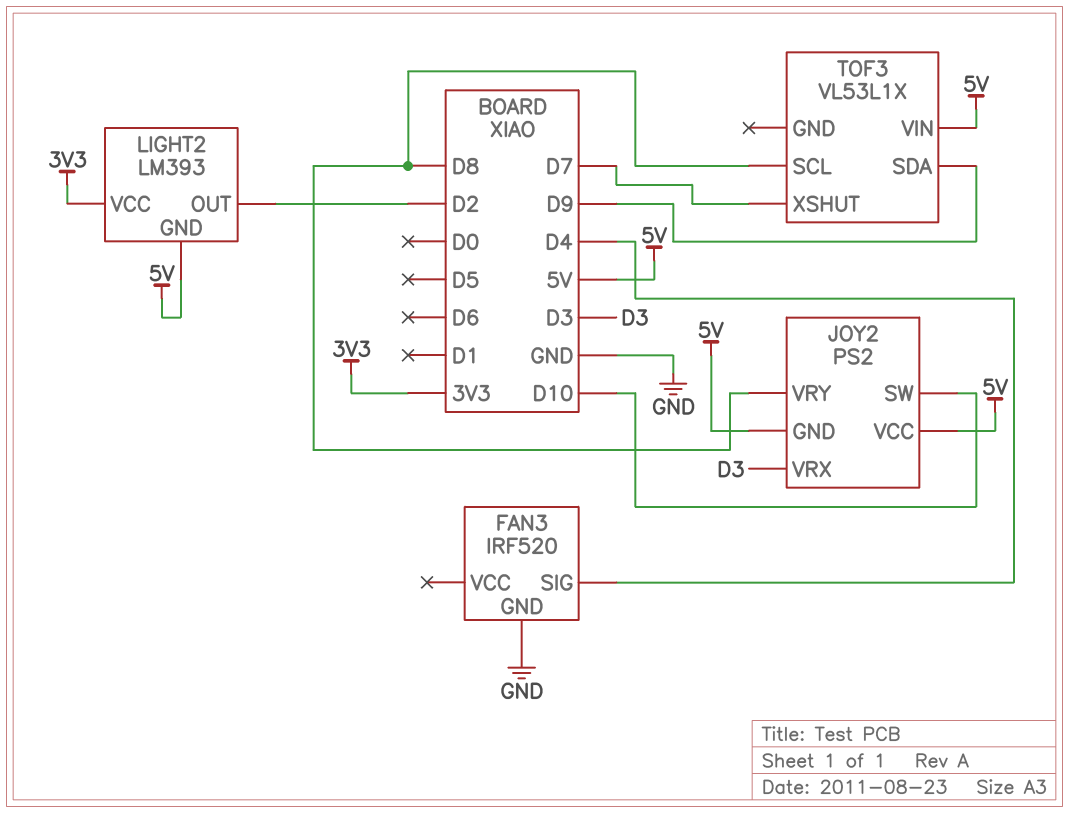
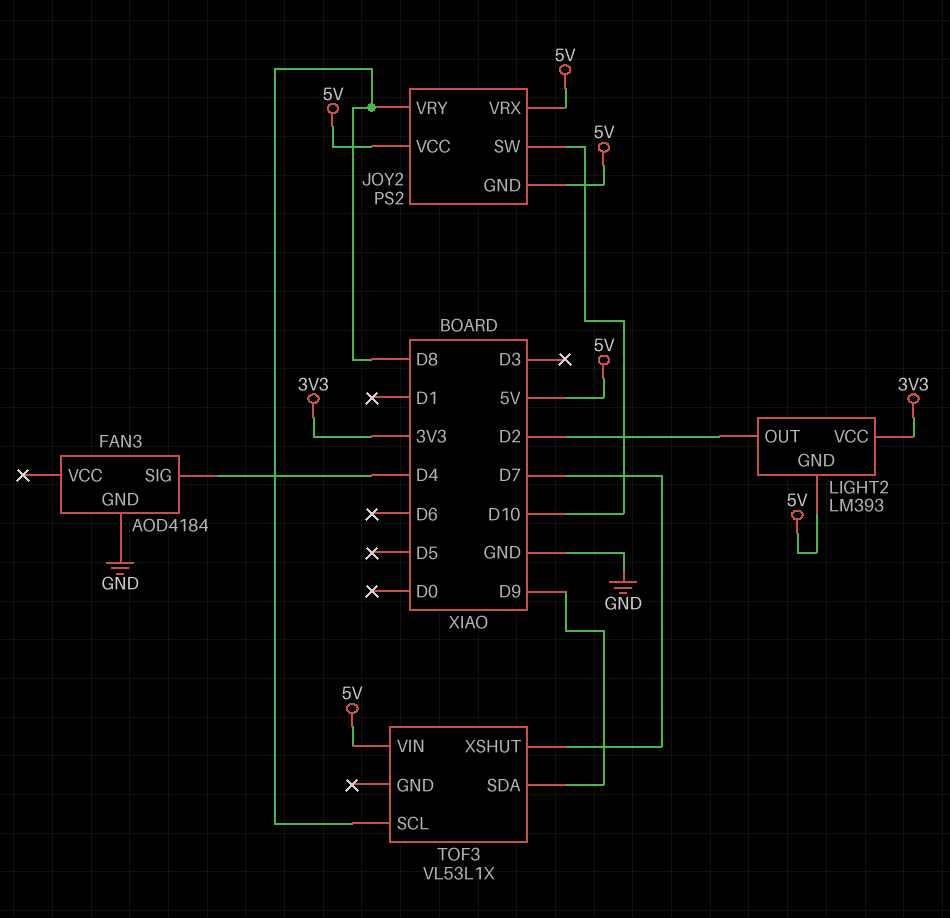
FAN3: IRF520 -> AOD4184
JOY2 pin VRX: D3 -> 5V

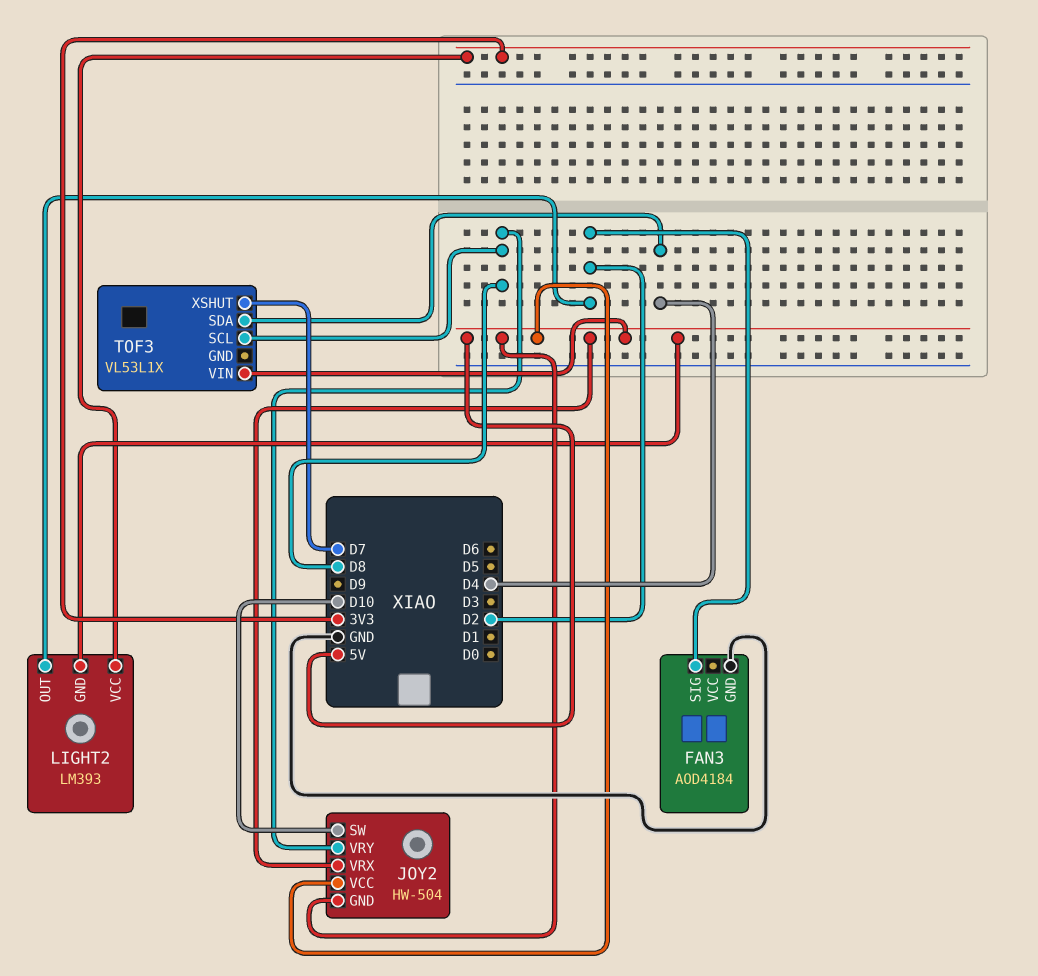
FAN3 pin SIG: D4 -> D2
JOY2: PS2 -> HW-504
TOF3 pin SDA: D9 -> D4

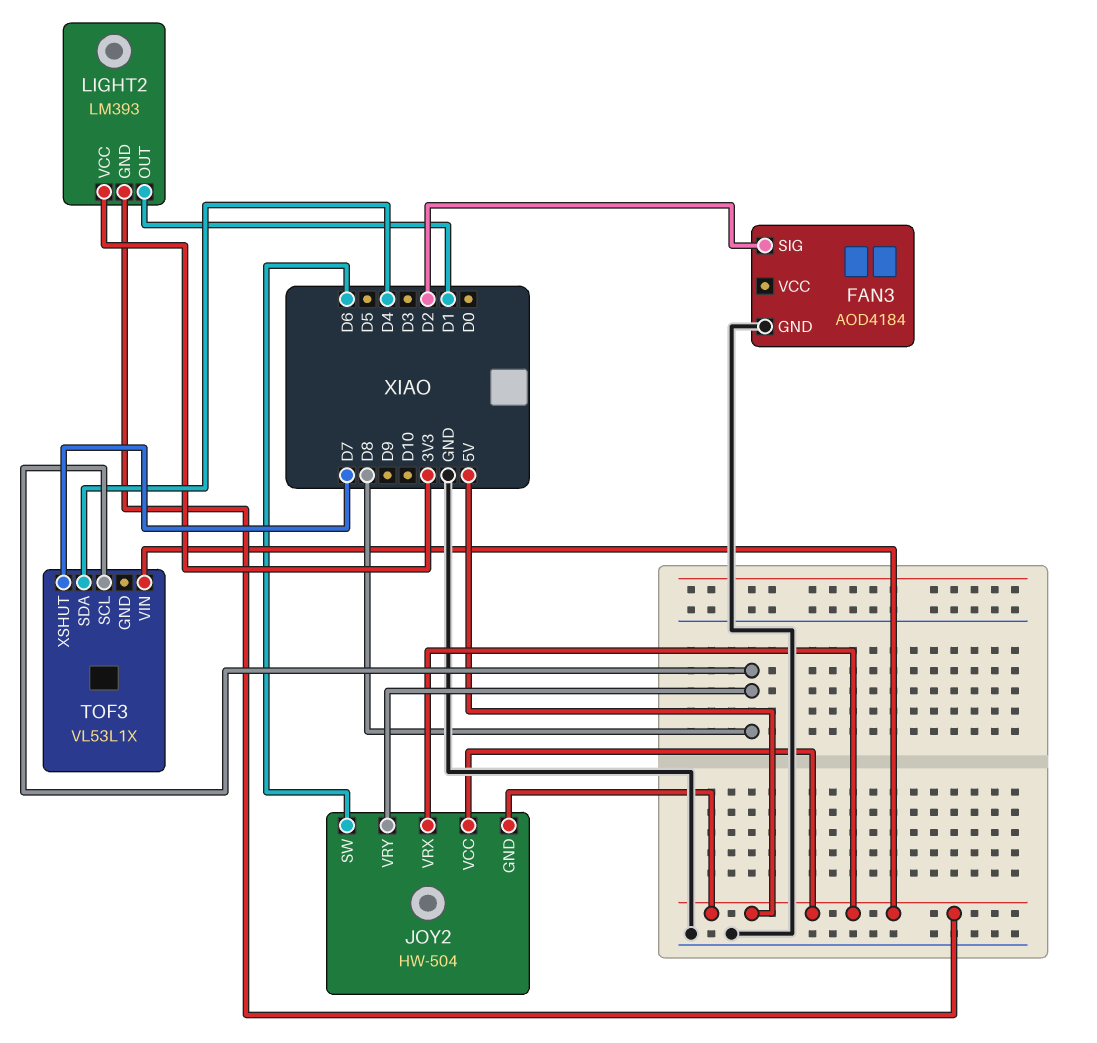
JOY2 pin SW: D10 -> D6
LIGHT2 pin OUT: D2 -> D1

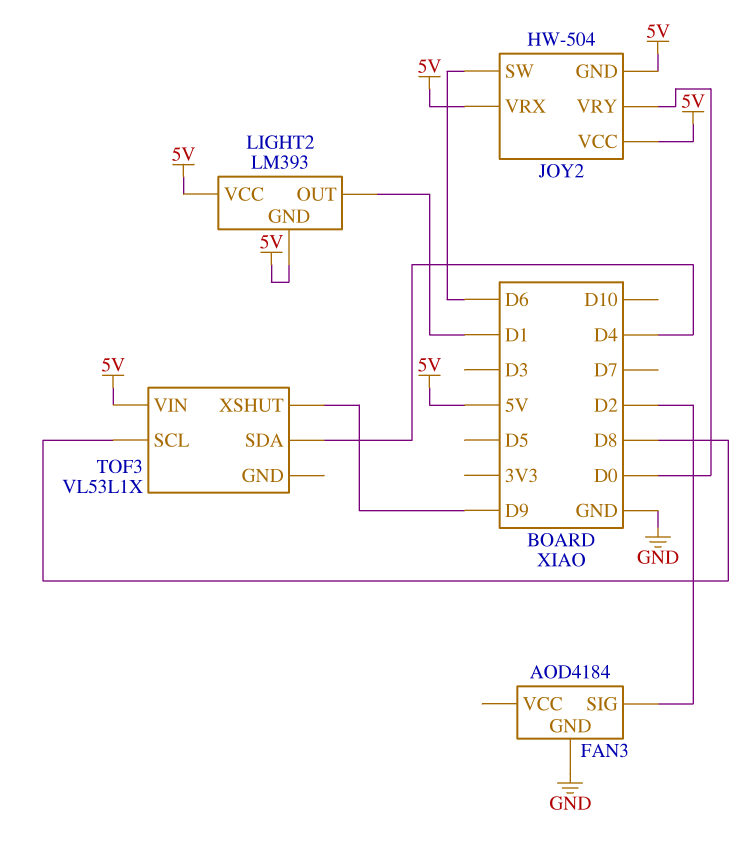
JOY2 pin VRY: D8 -> D0
LIGHT2 pin VCC: 3V3 -> 5V
TOF3 pin XSHUT: D7 -> D9

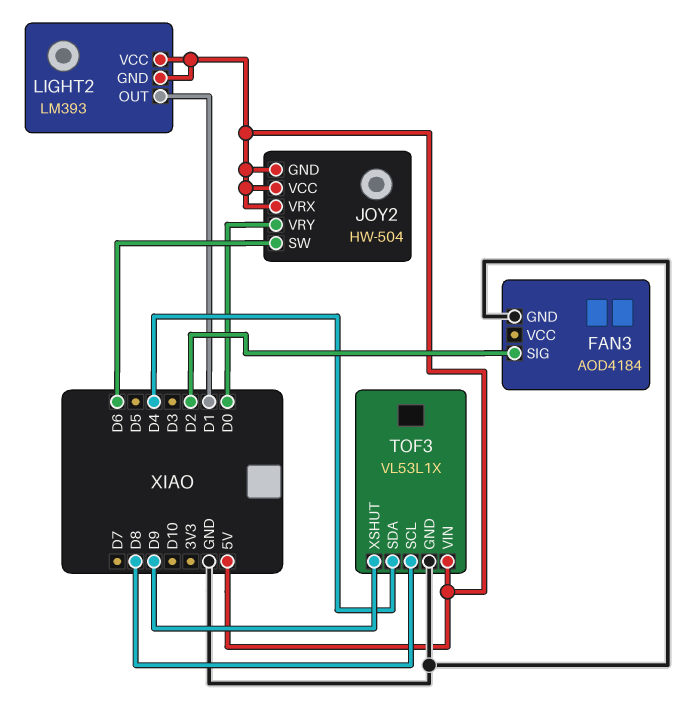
TOF3 pin GND: none -> GND

